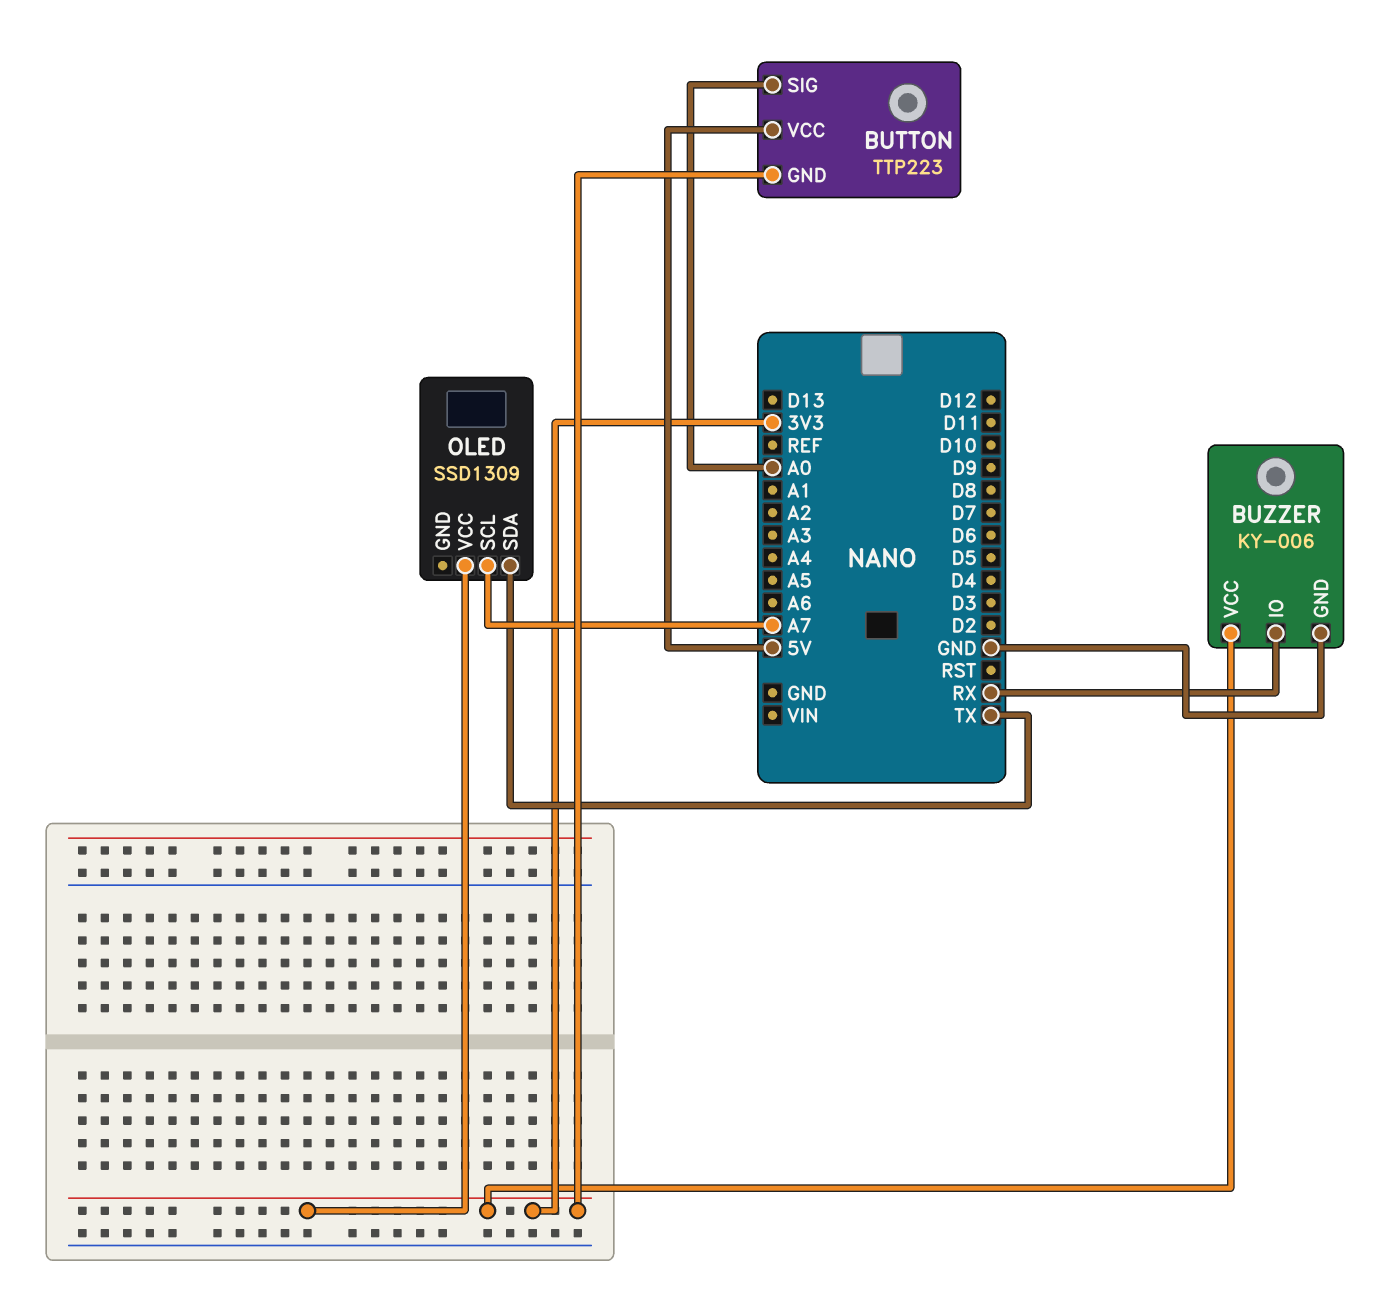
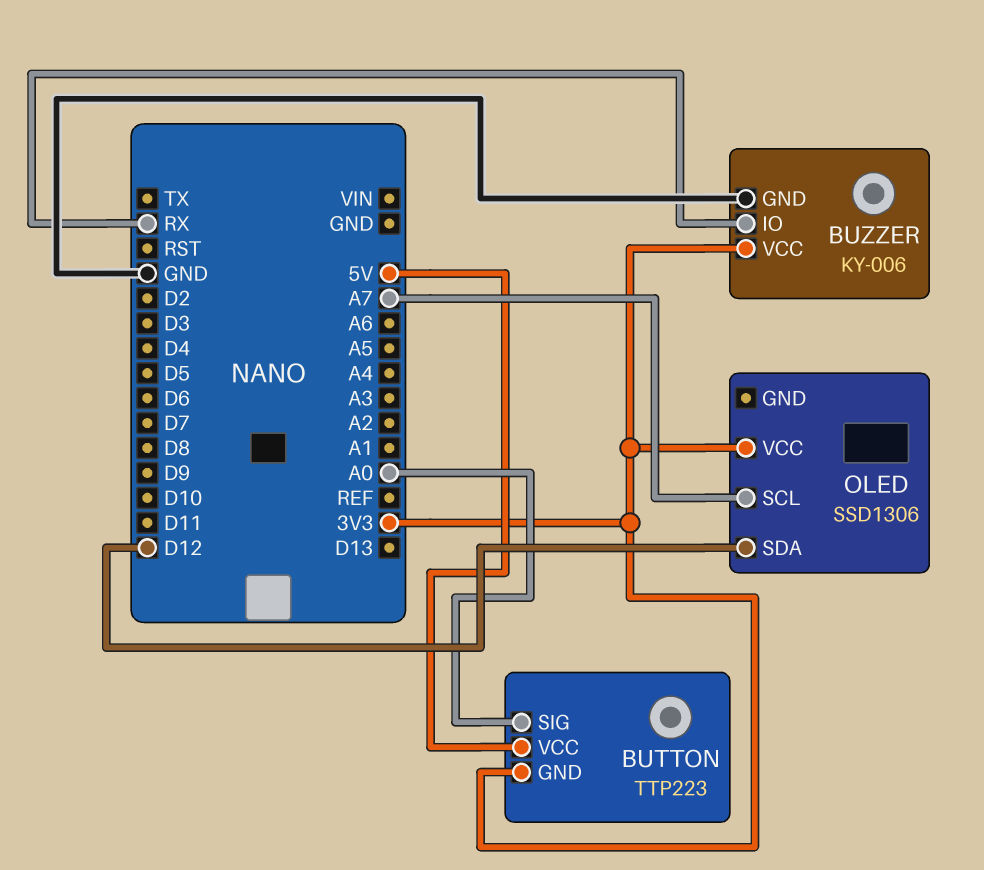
OLED: SSD1309 -> SSD1306
OLED pin SDA: TX -> D12

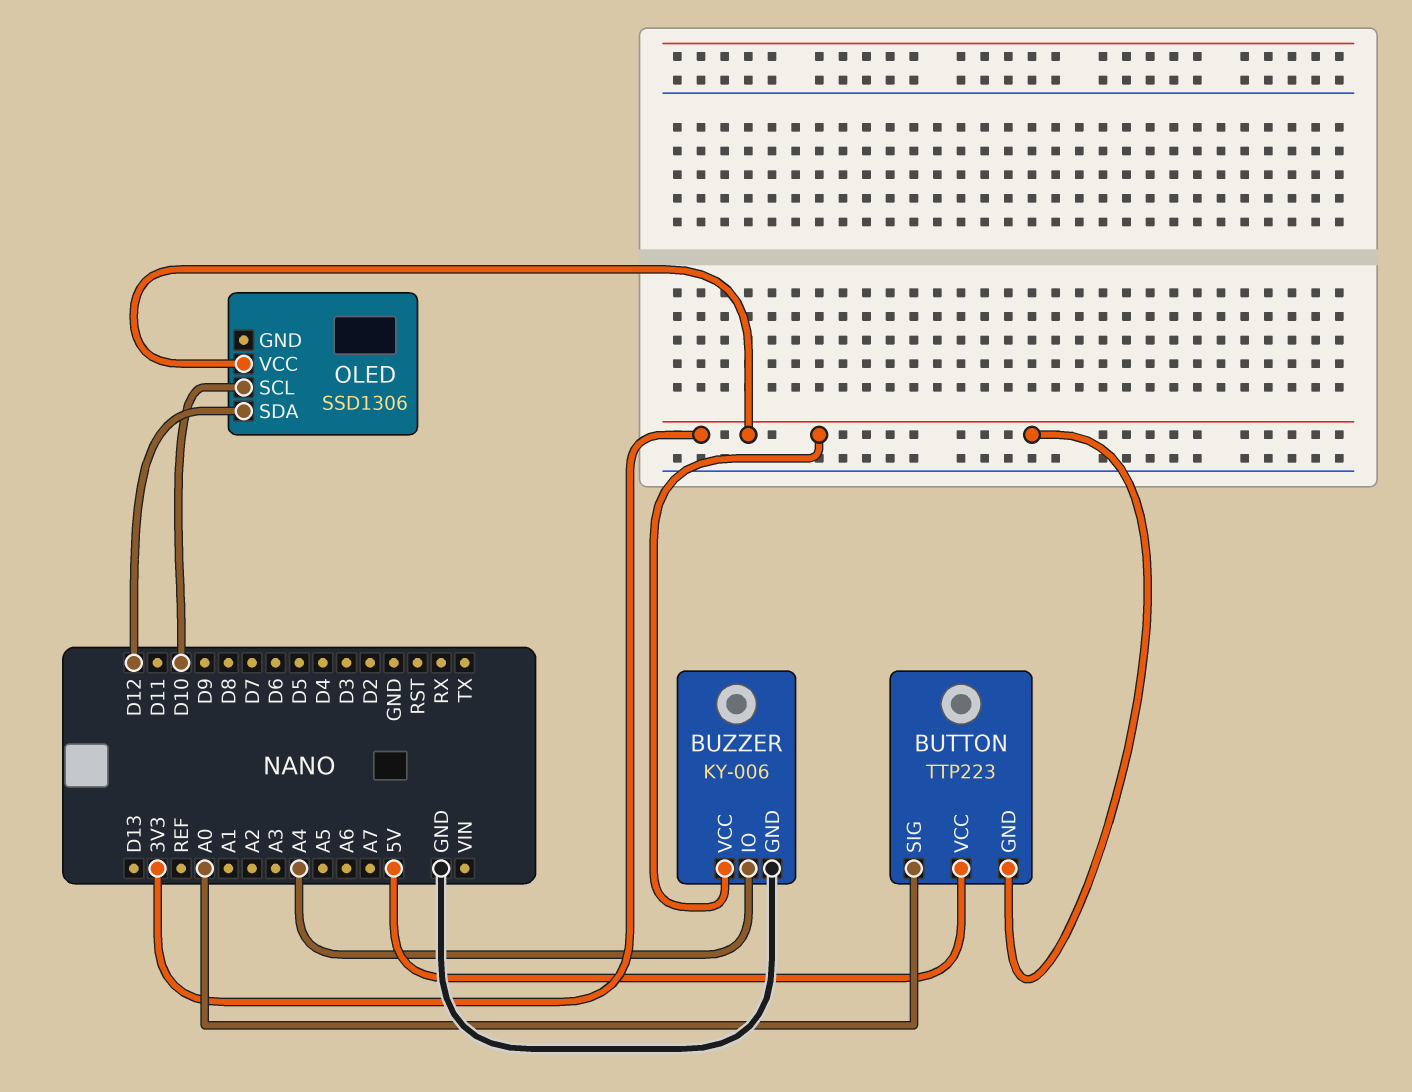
BUZZER pin IO: RX -> A4
OLED pin SCL: A7 -> D10

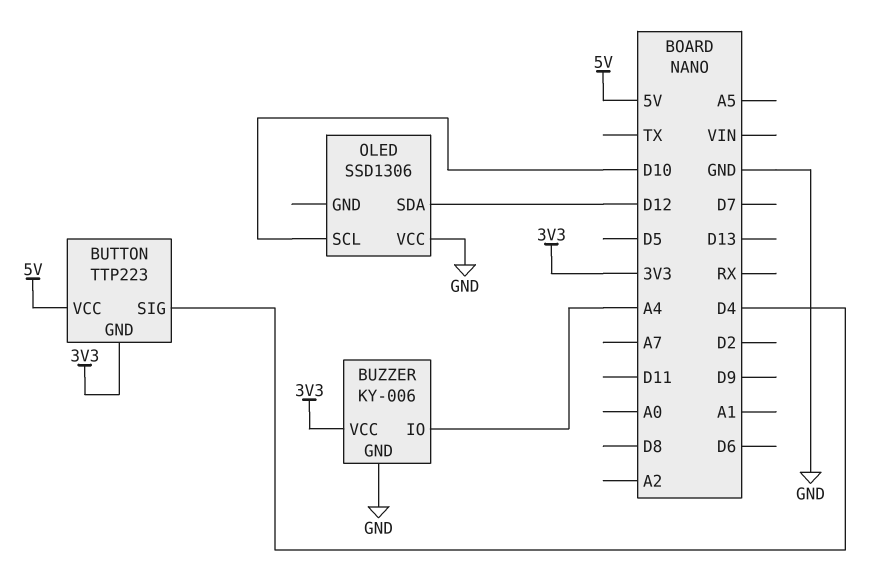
BUTTON pin SIG: A0 -> D4
OLED pin VCC: 3V3 -> GND

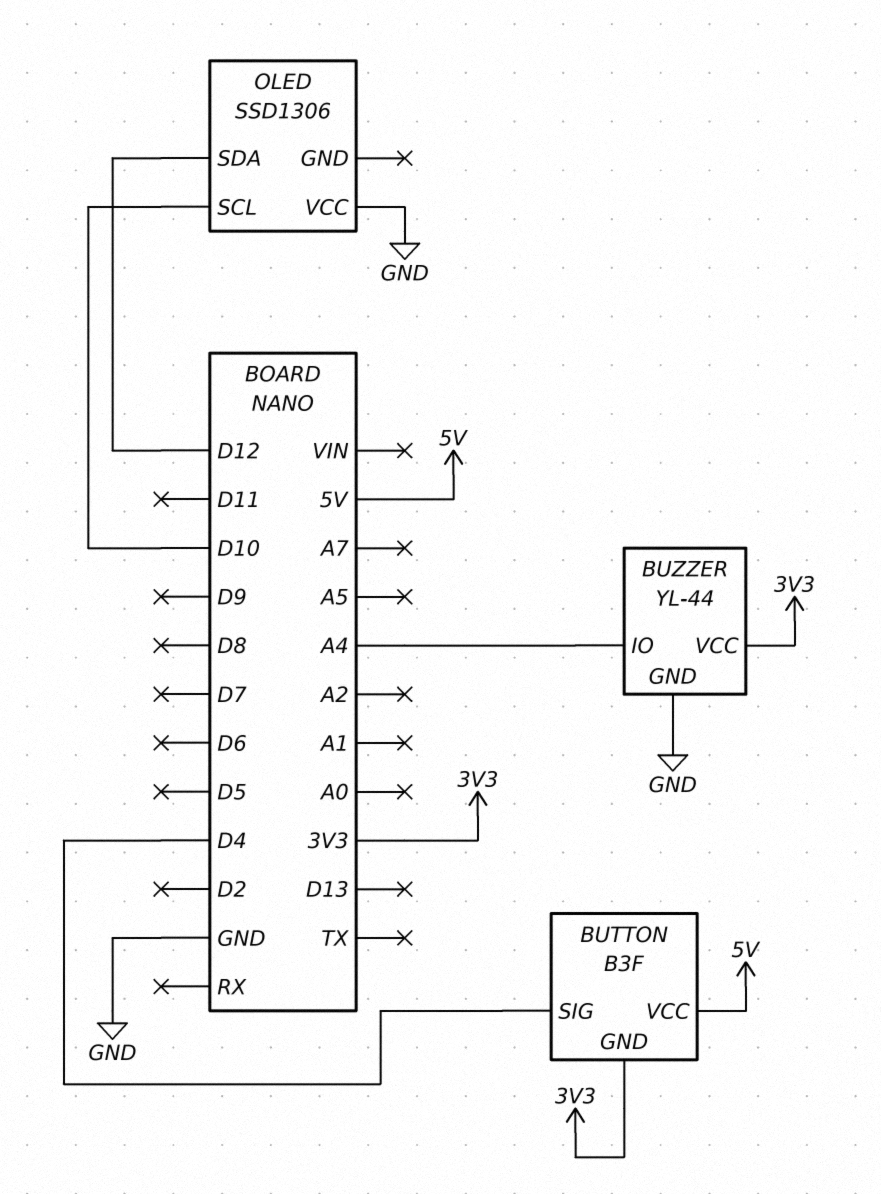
BUTTON: TTP223 -> B3F
BUZZER: KY-006 -> YL-44

